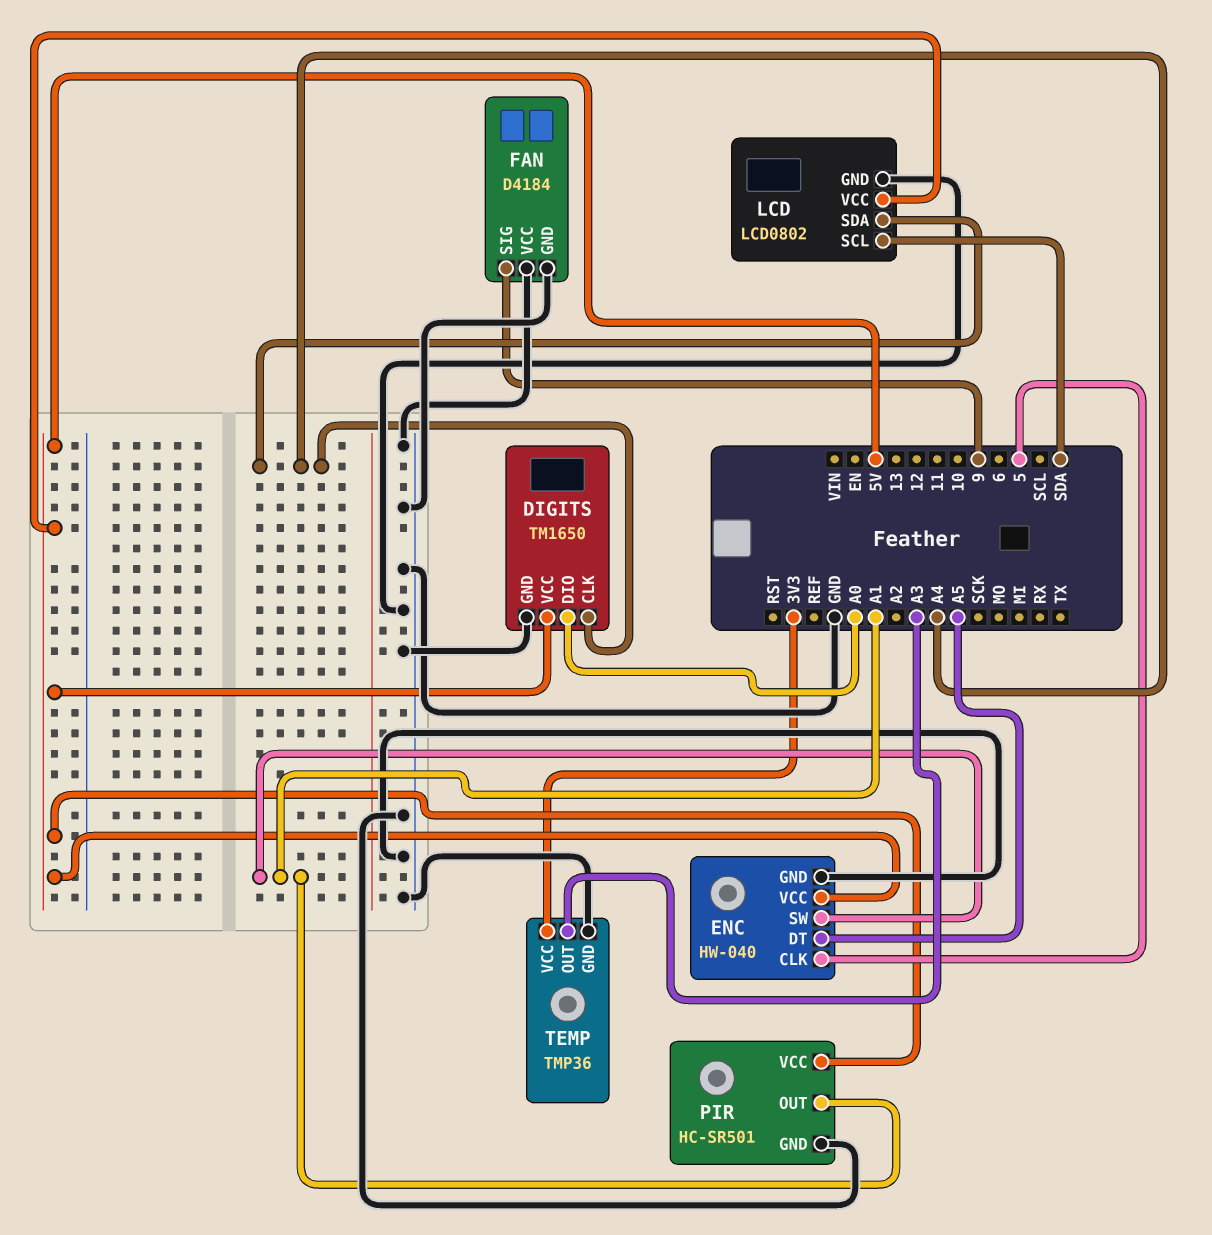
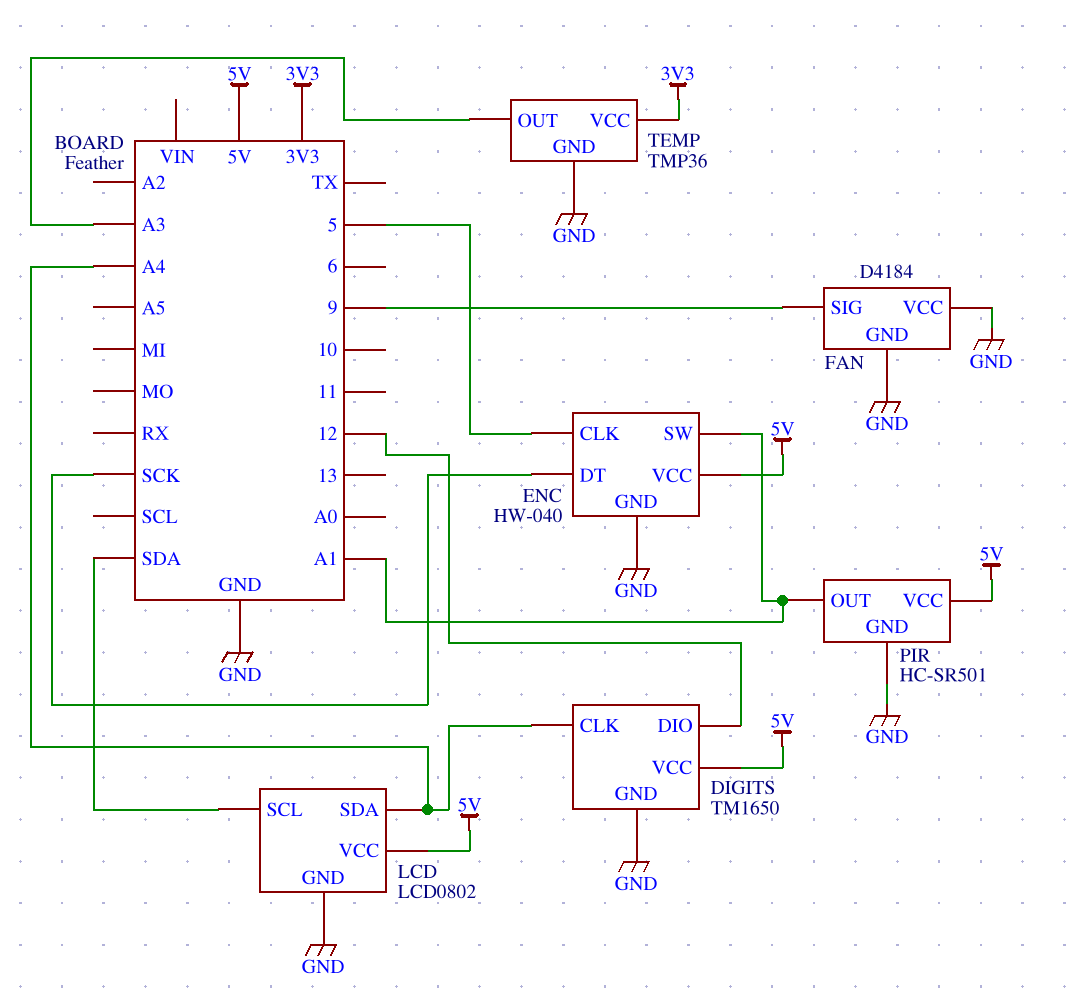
DIGITS pin DIO: A0 -> 12
ENC pin DT: A5 -> SCK

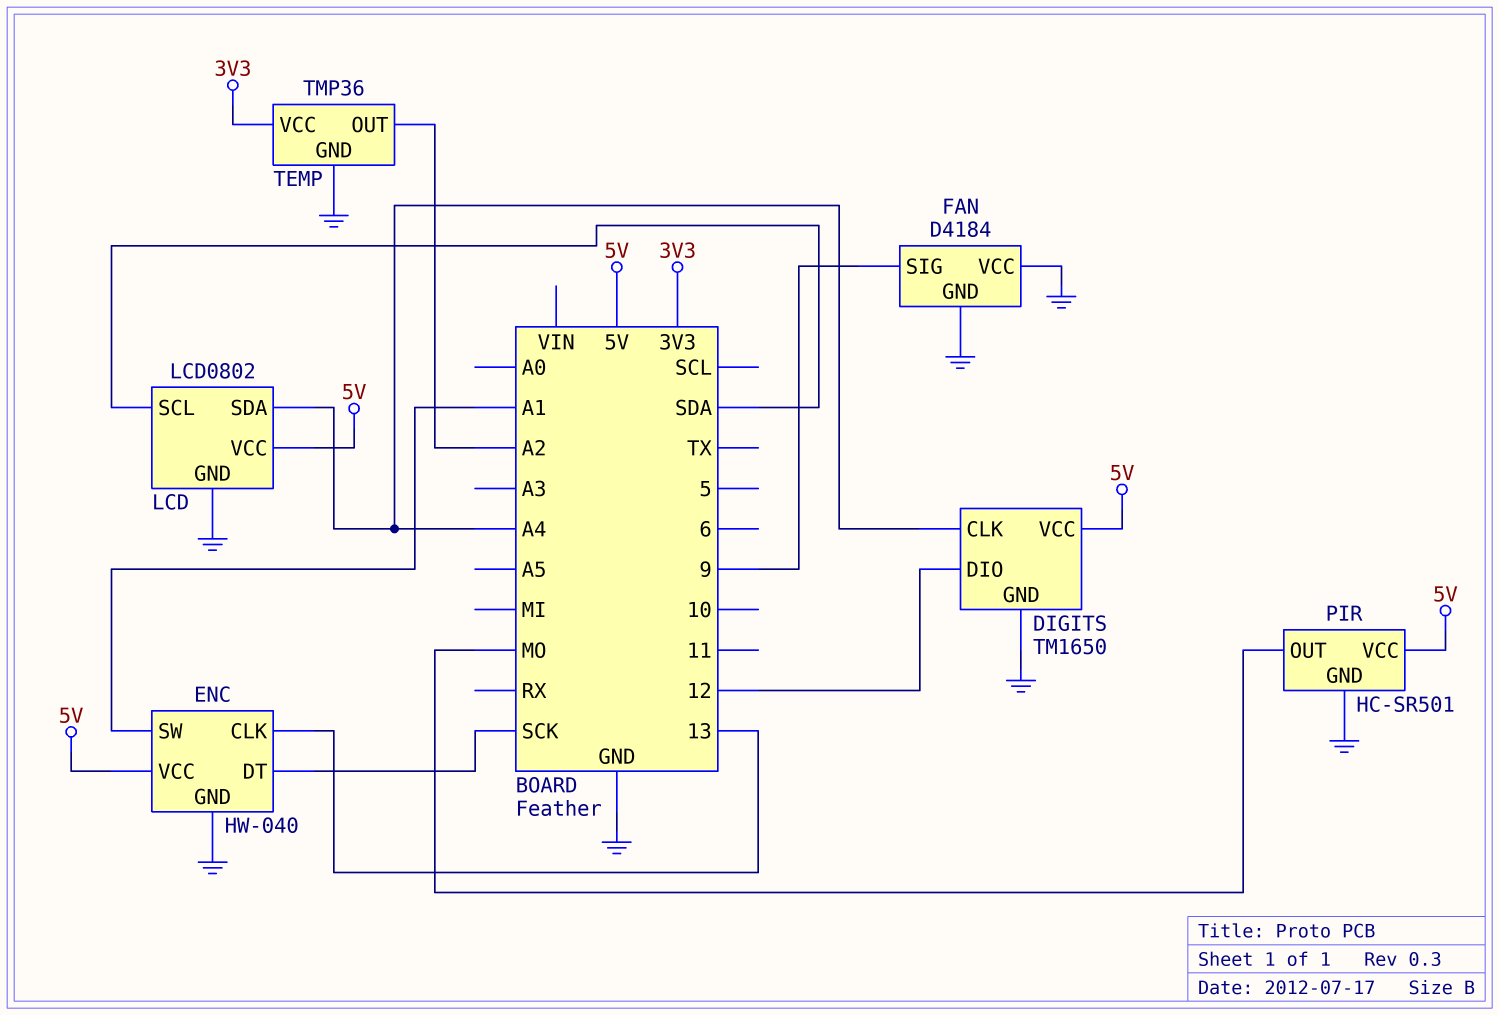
ENC pin CLK: 5 -> 13
PIR pin OUT: A1 -> MO
TEMP pin OUT: A3 -> A2

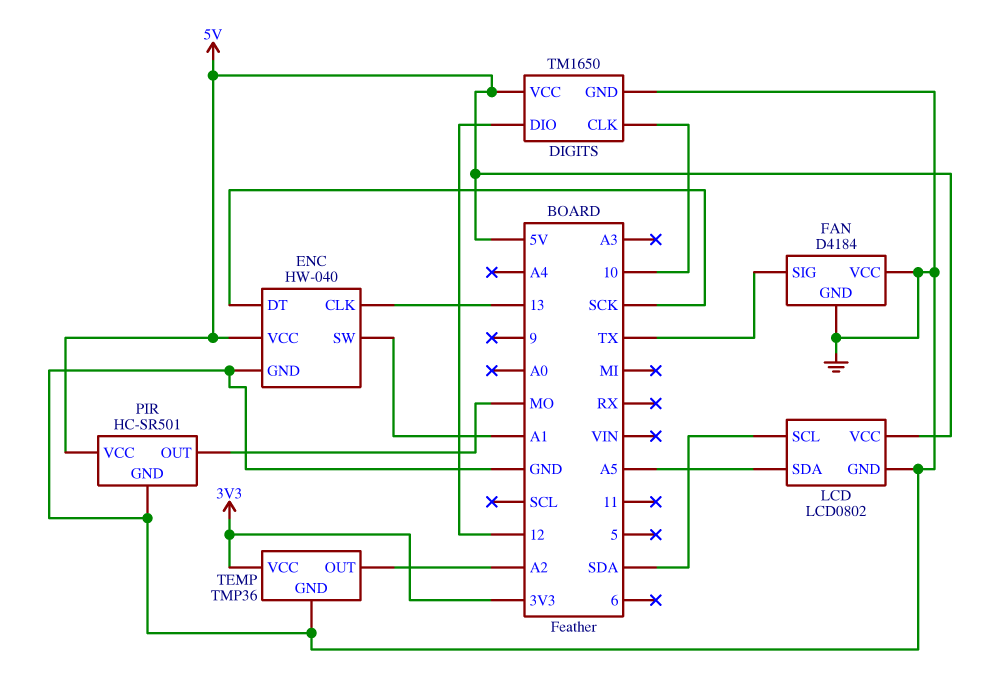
DIGITS pin CLK: A4 -> 10
FAN pin SIG: 9 -> TX
LCD pin SDA: A4 -> A5

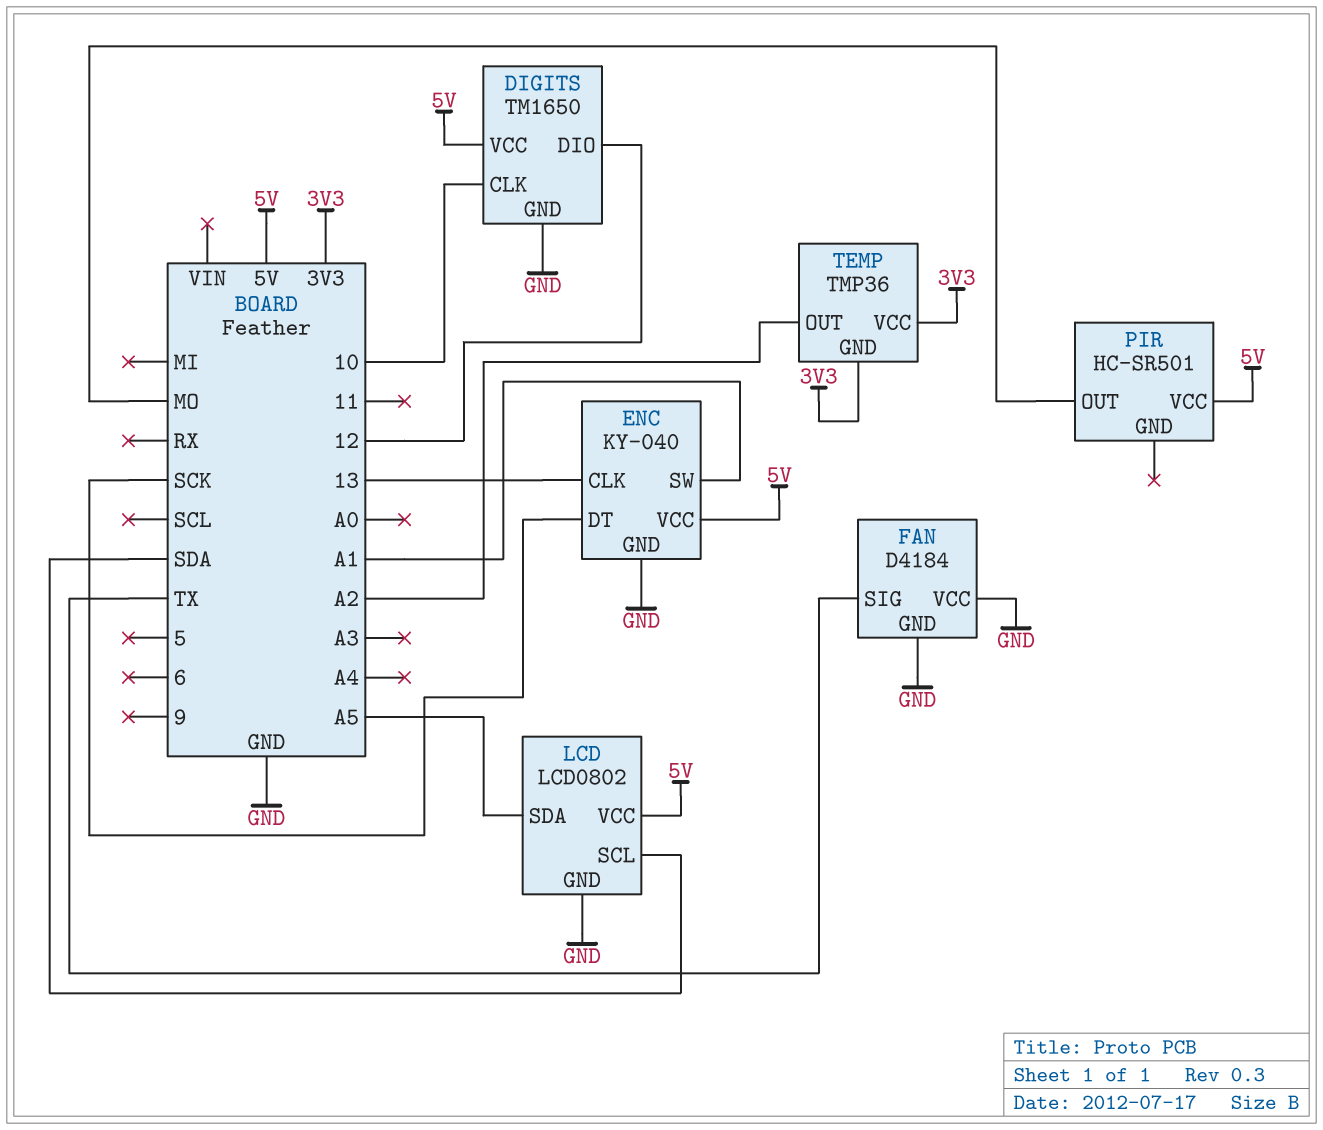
ENC: HW-040 -> KY-040
PIR pin GND: GND -> none
TEMP pin GND: GND -> 3V3

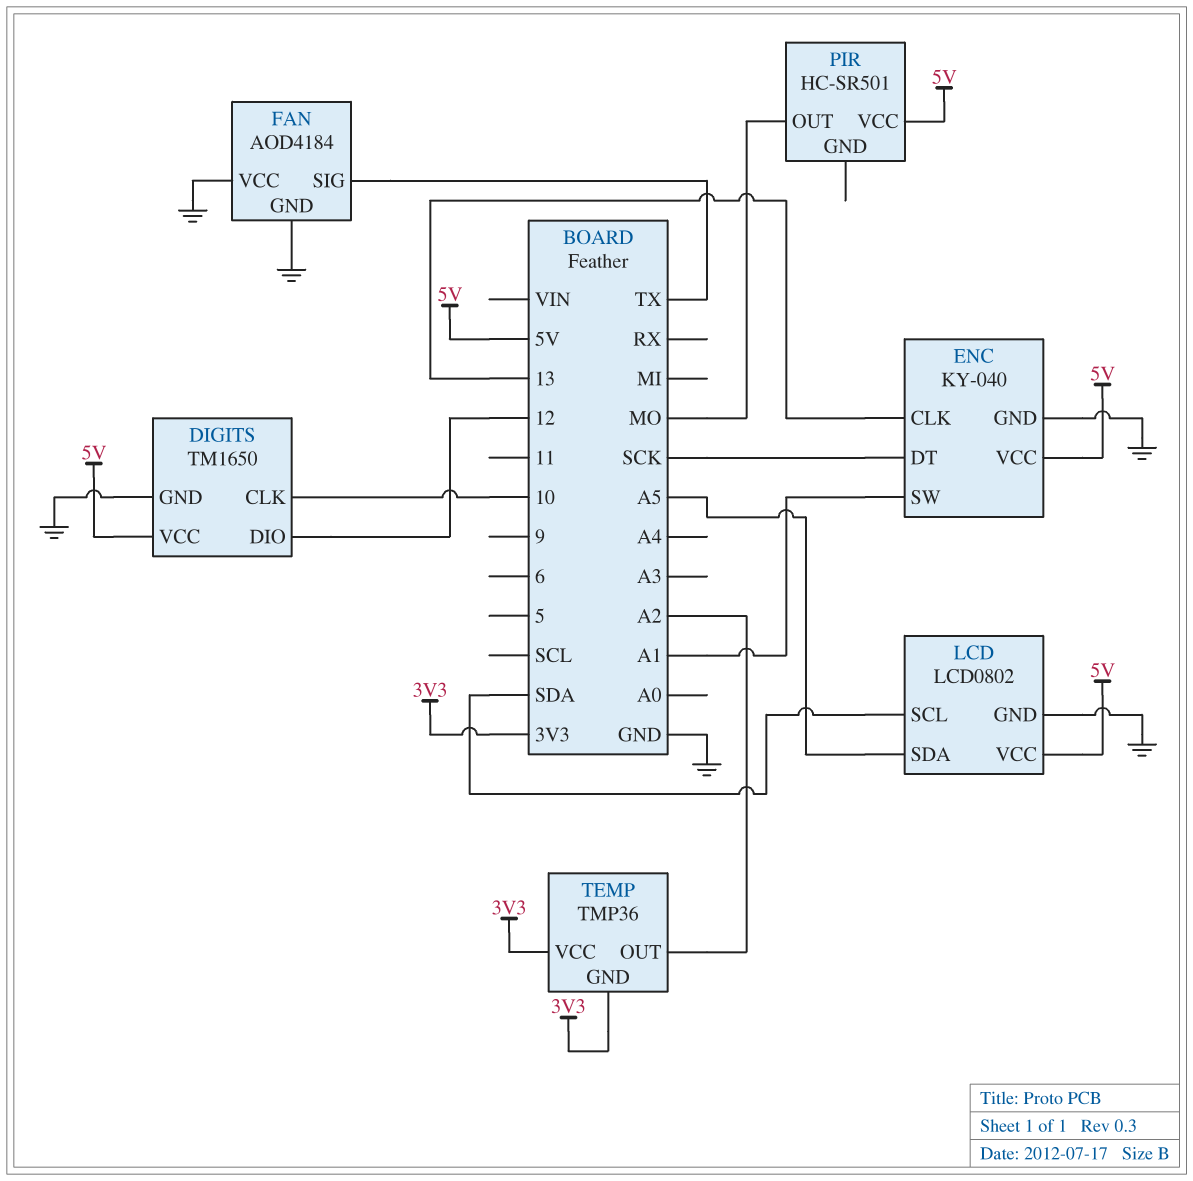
FAN: D4184 -> AOD4184

